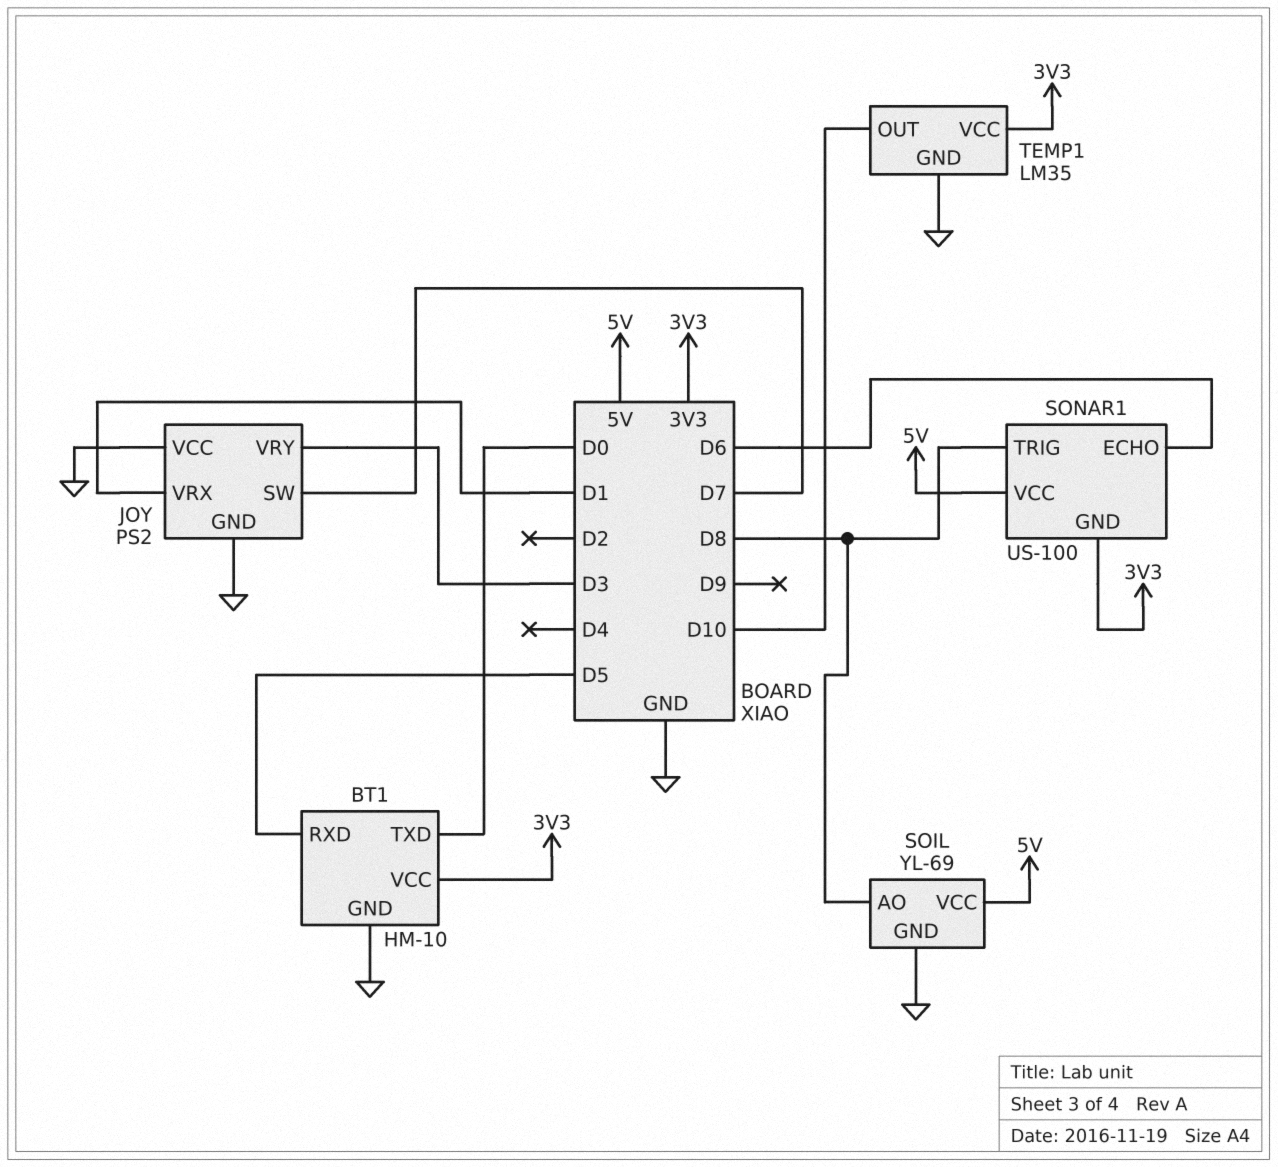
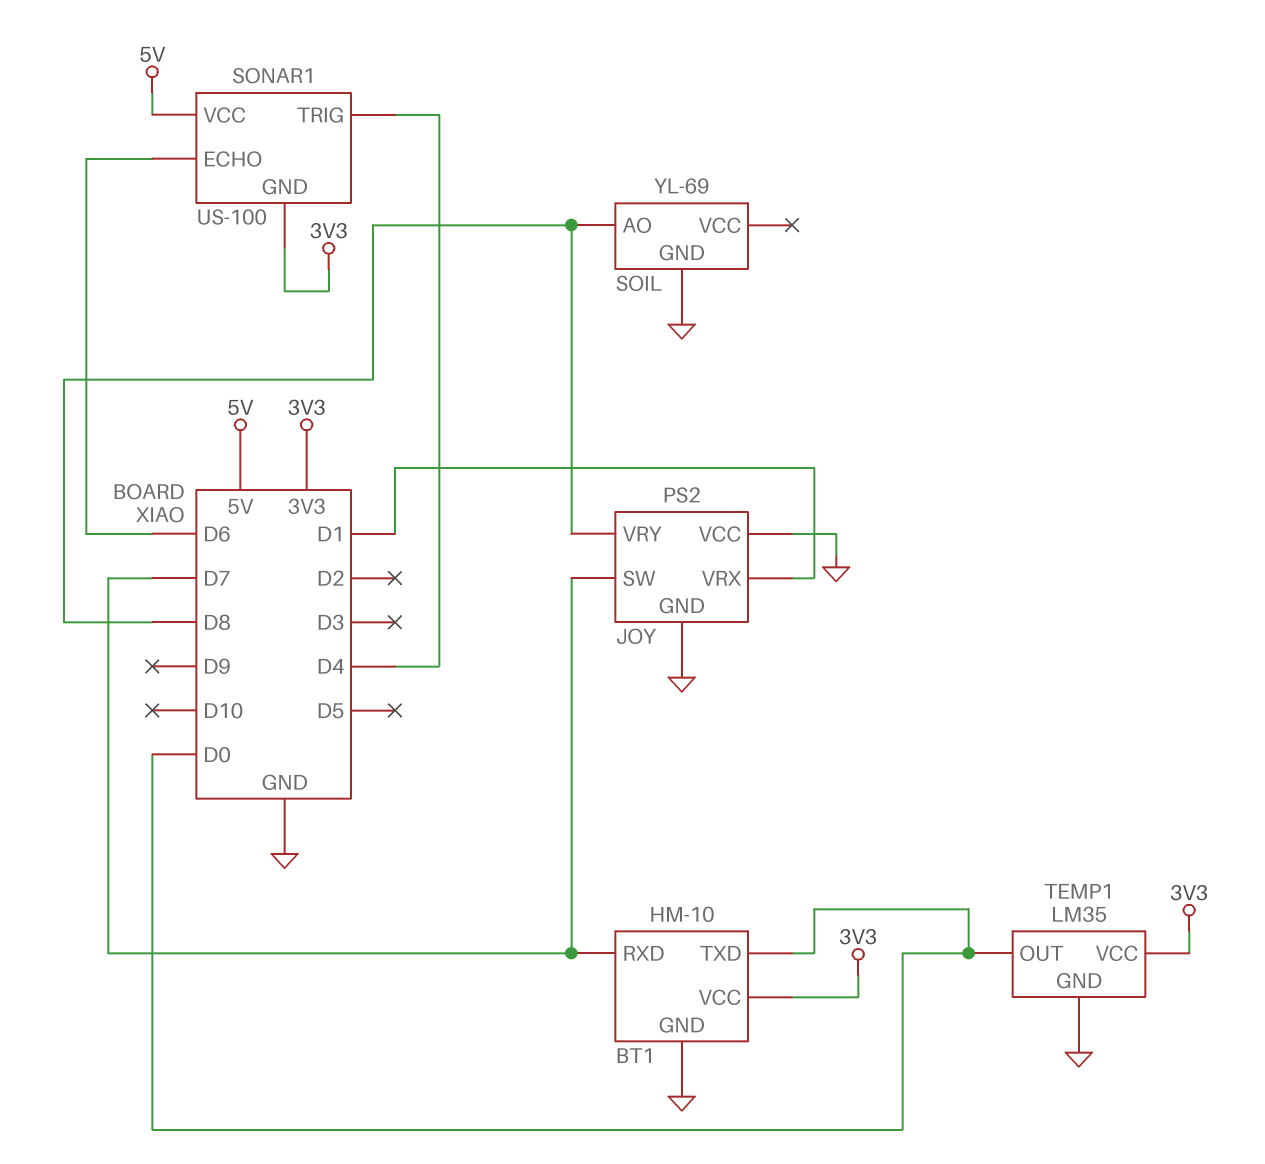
BT1 pin RXD: D5 -> D7
JOY pin VRY: D3 -> D8
SOIL pin VCC: 5V -> none
SONAR1 pin TRIG: D8 -> D4
TEMP1 pin OUT: D10 -> D0

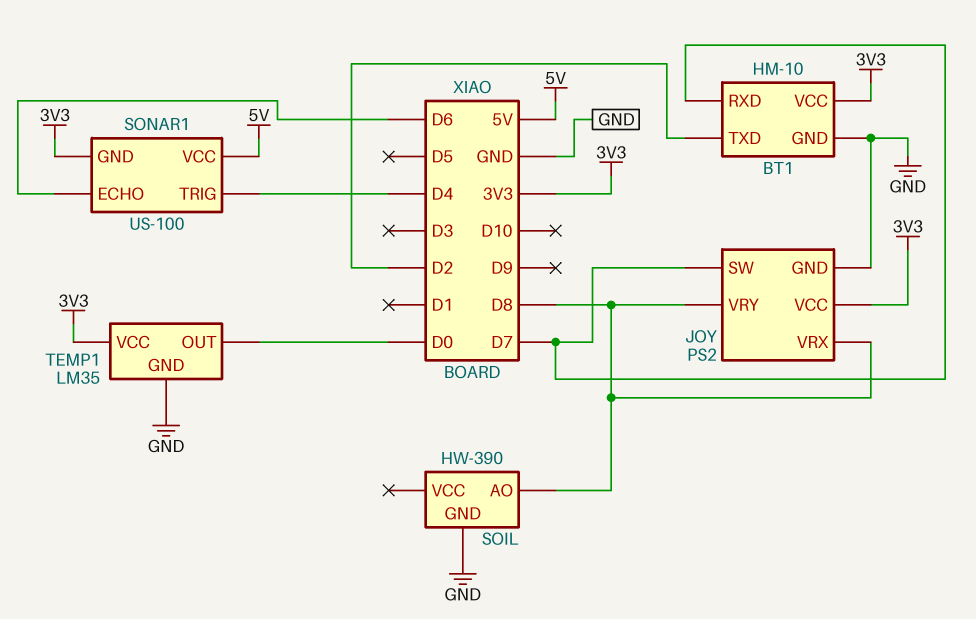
BT1 pin TXD: D0 -> D2
JOY pin VCC: GND -> 3V3
JOY pin VRX: D1 -> D8
SOIL: YL-69 -> HW-390

